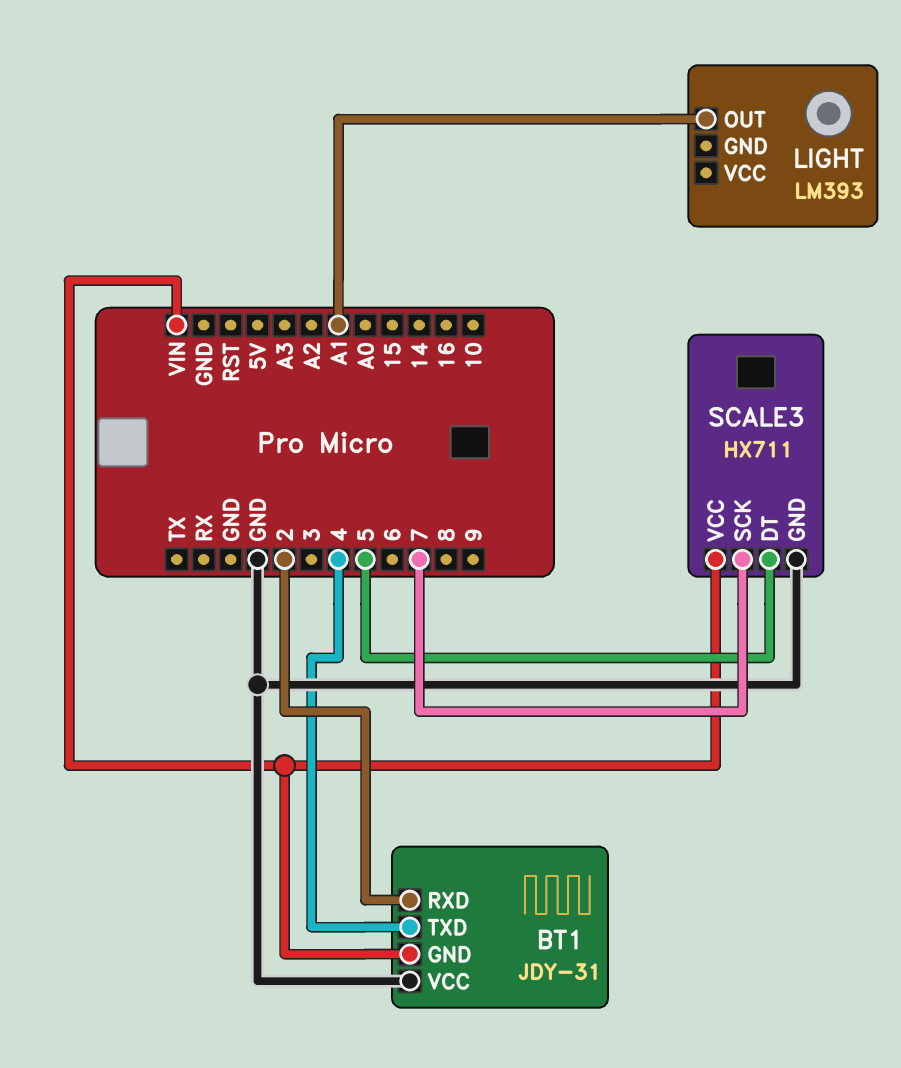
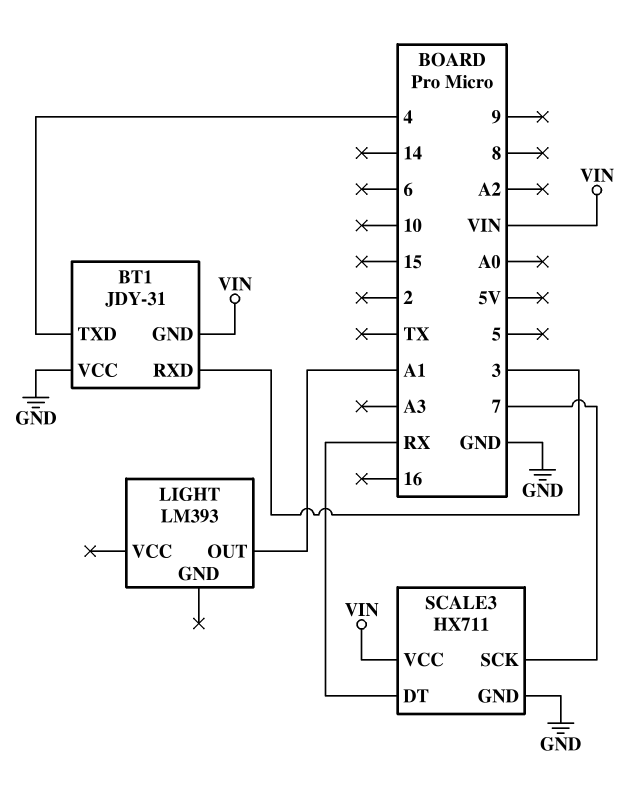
BT1 pin RXD: 2 -> 3
SCALE3 pin DT: 5 -> RX

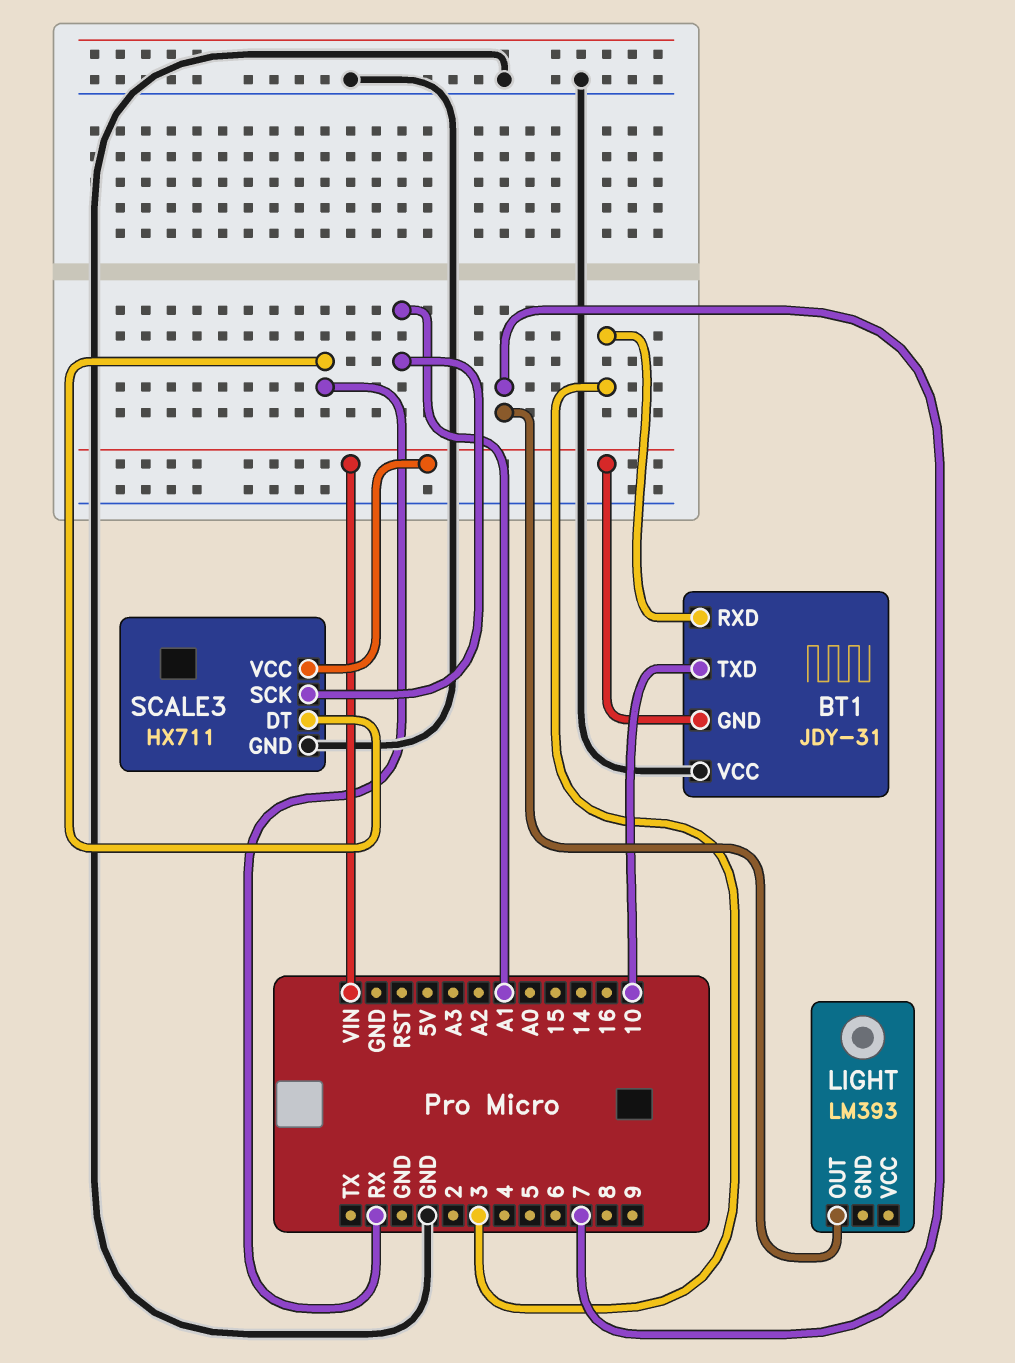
BT1 pin TXD: 4 -> 10
LIGHT pin OUT: A1 -> 7
SCALE3 pin SCK: 7 -> A1

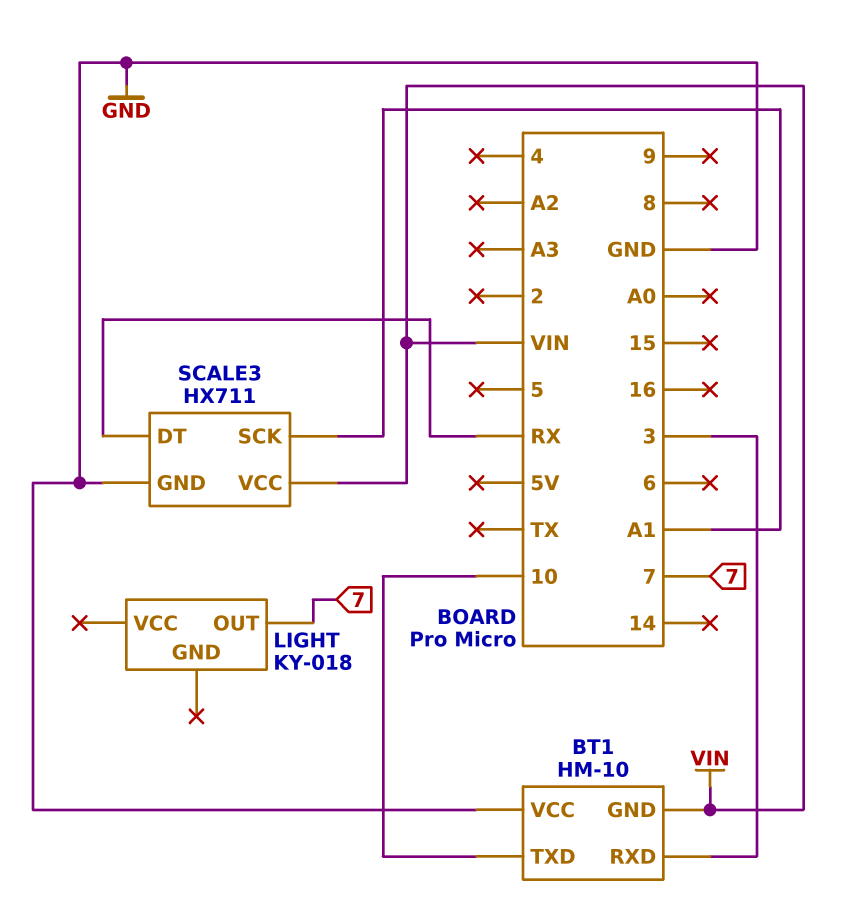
BT1: JDY-31 -> HM-10
LIGHT: LM393 -> KY-018

